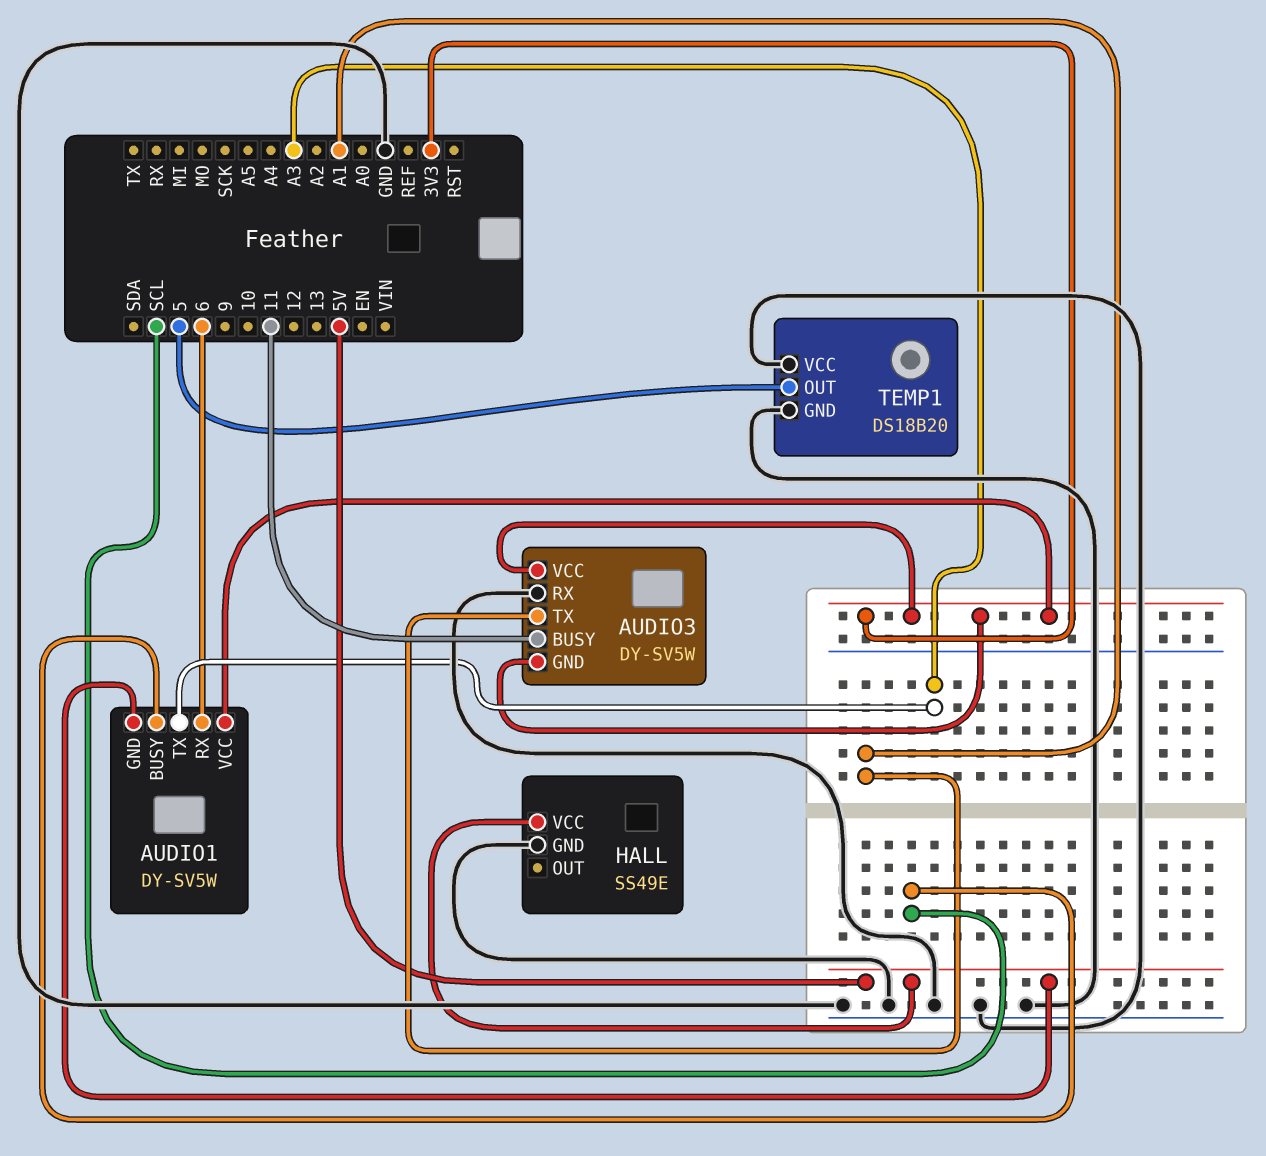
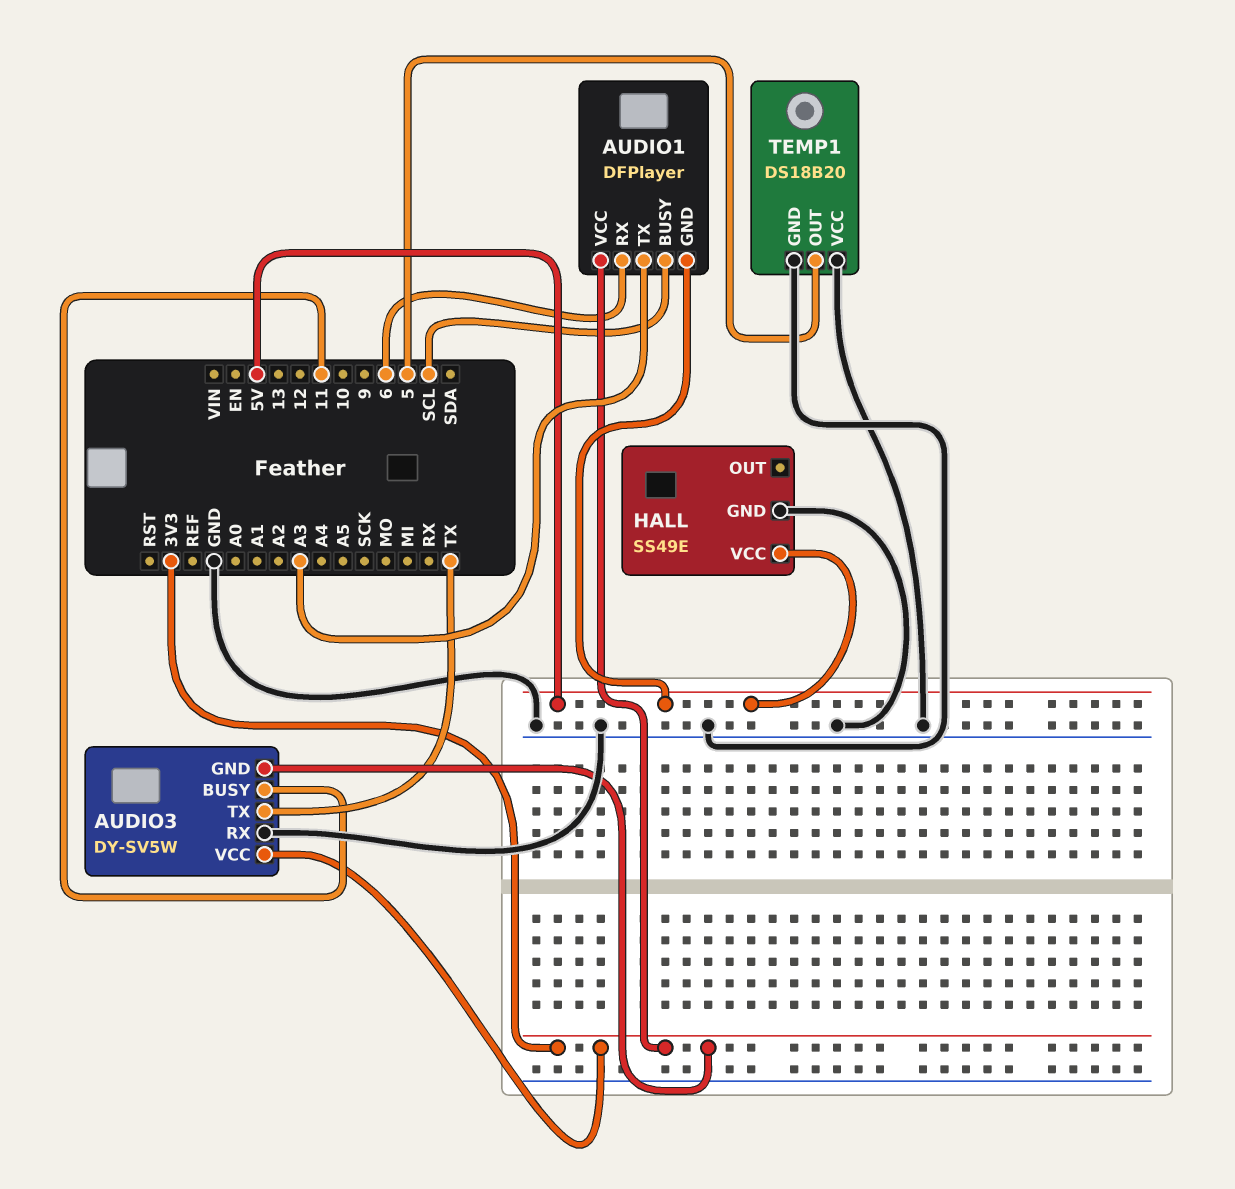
AUDIO1: DY-SV5W -> DFPlayer
AUDIO3 pin TX: A1 -> TX

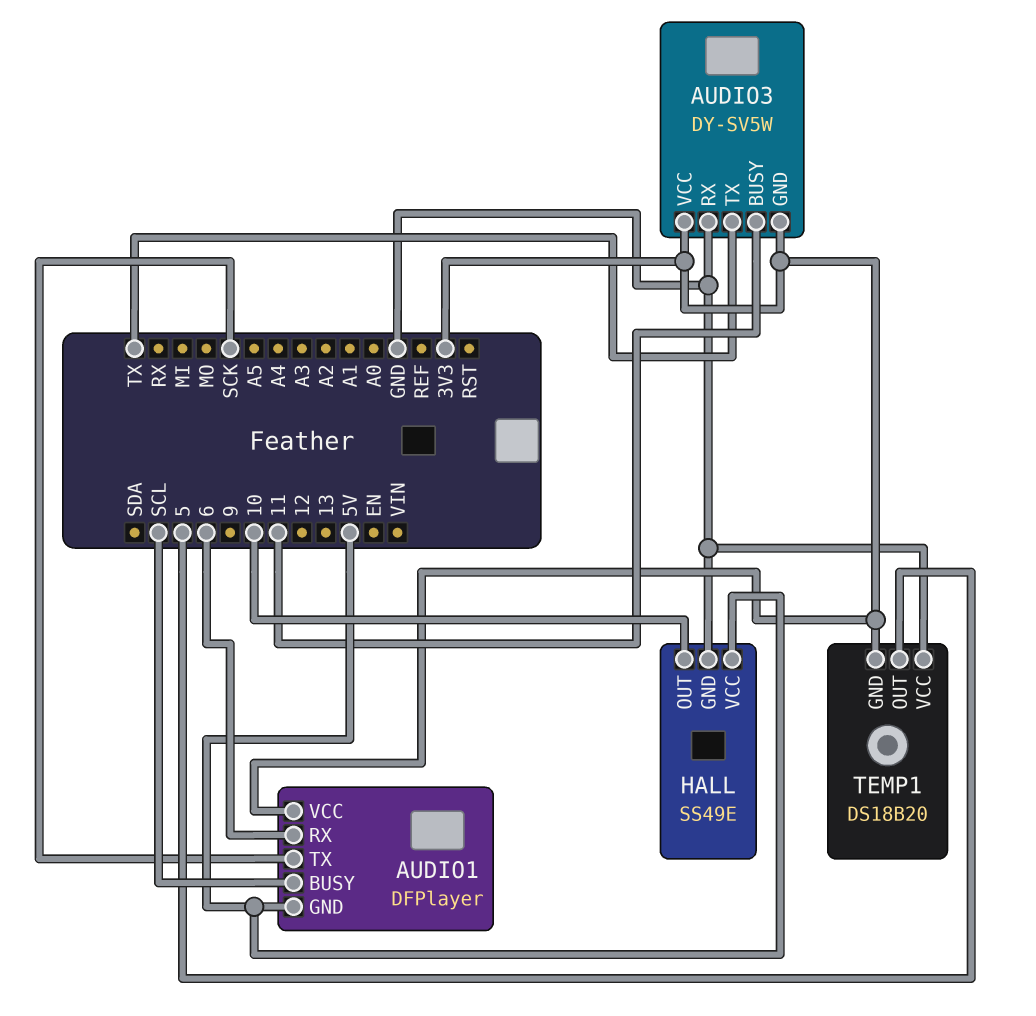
AUDIO1 pin TX: A3 -> SCK
HALL pin OUT: none -> 10
TEMP1 pin GND: GND -> 3V3

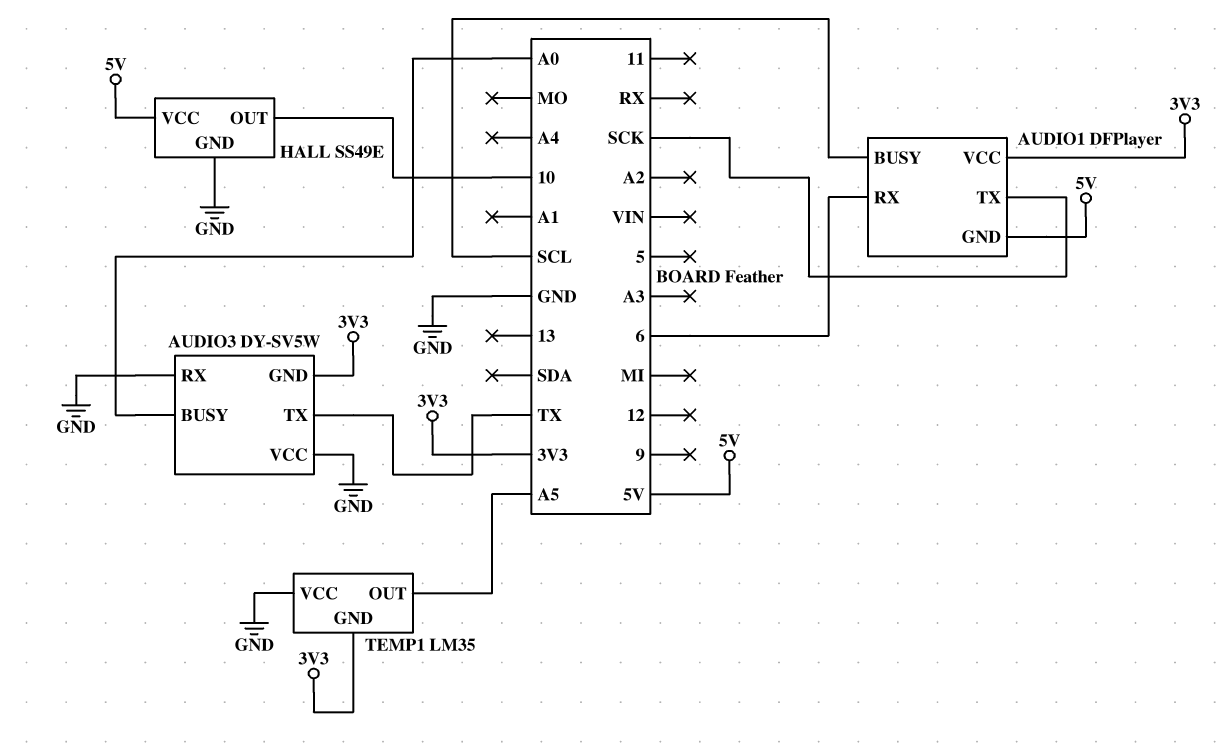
AUDIO3 pin BUSY: 11 -> A0
AUDIO3 pin VCC: 3V3 -> GND
TEMP1: DS18B20 -> LM35
TEMP1 pin OUT: 5 -> A5

